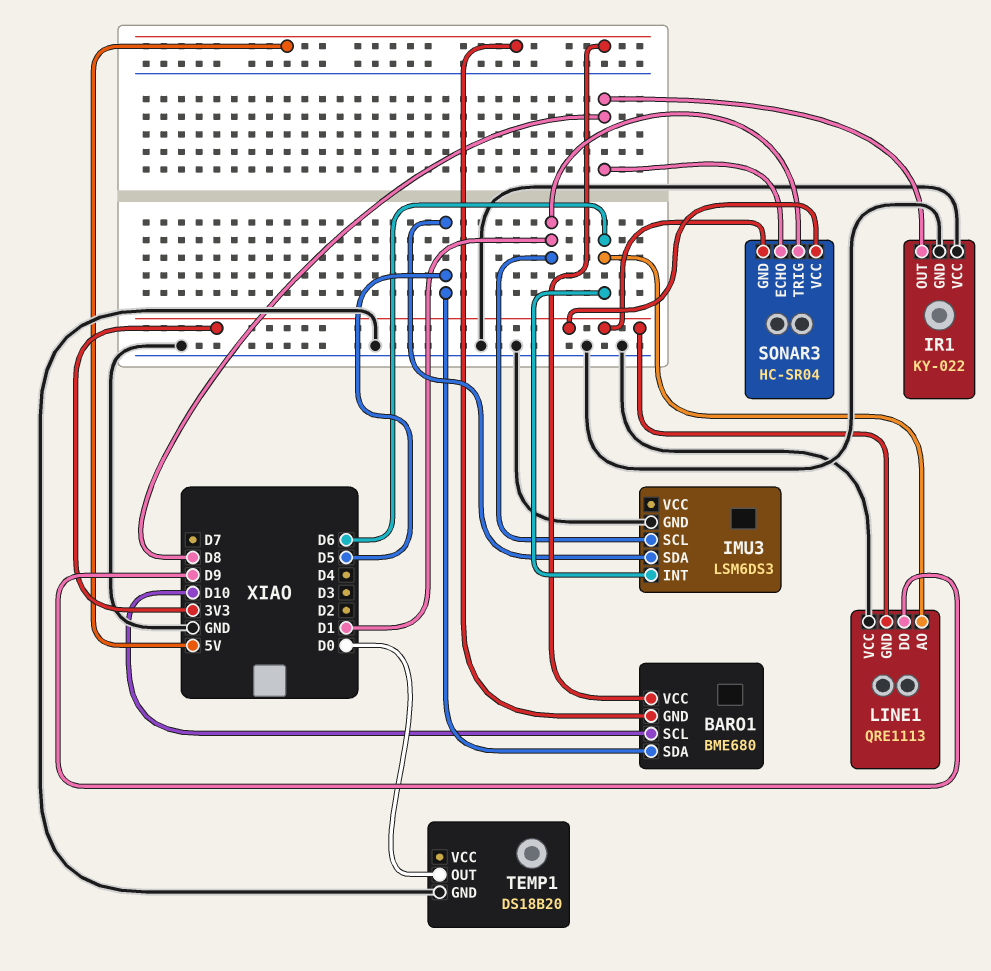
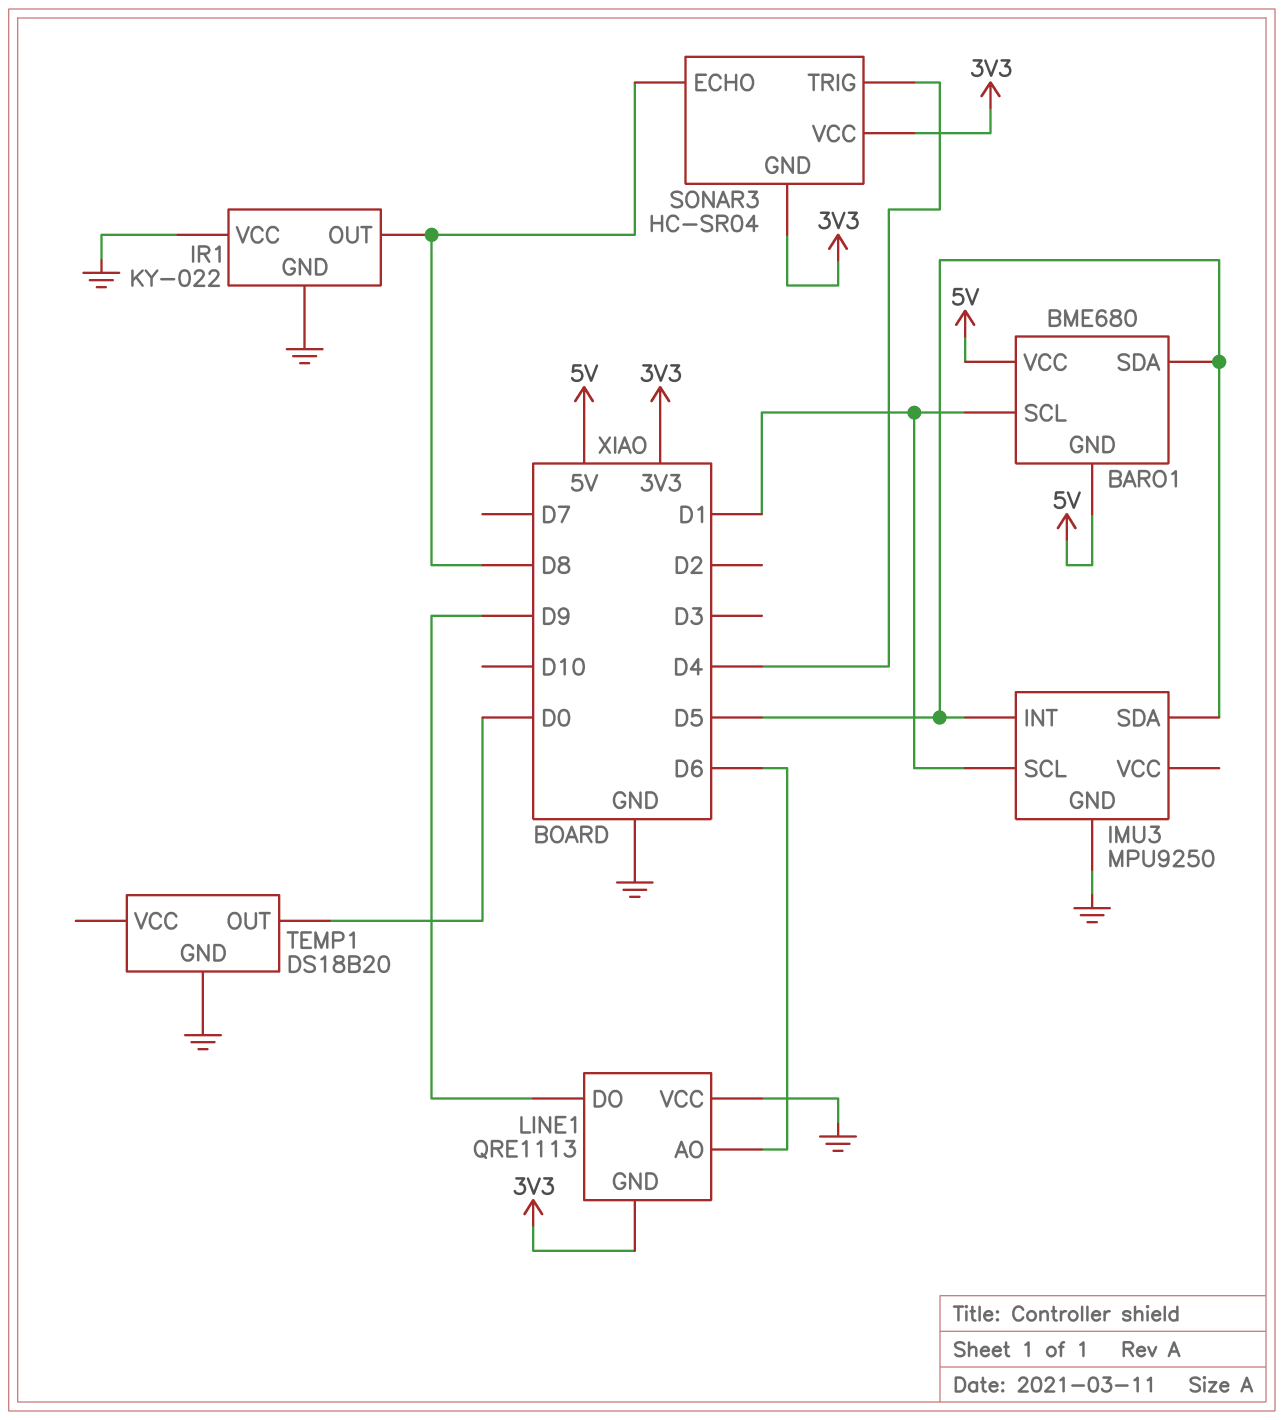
BARO1 pin SCL: D10 -> D1
IMU3: LSM6DS3 -> MPU9250
IMU3 pin INT: D6 -> D5
SONAR3 pin TRIG: D1 -> D4

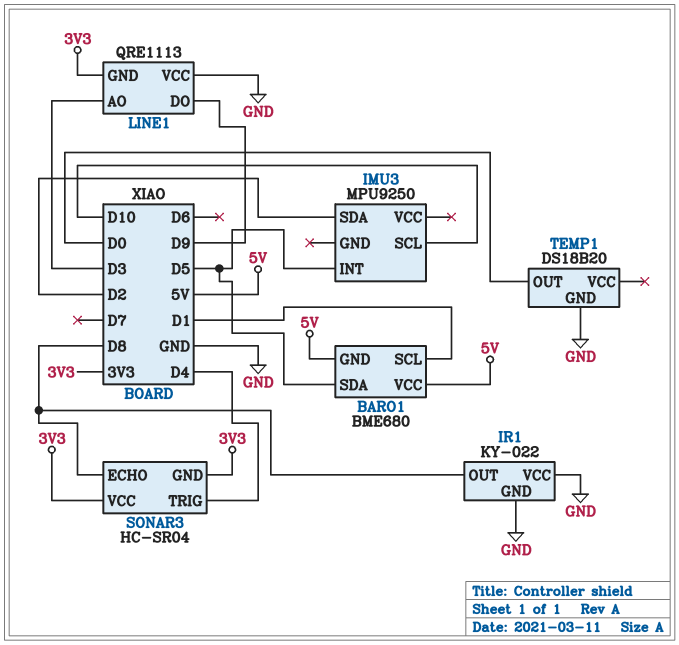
IMU3 pin GND: GND -> none
IMU3 pin SCL: D1 -> D10
IMU3 pin SDA: D5 -> D2
LINE1 pin AO: D6 -> D3

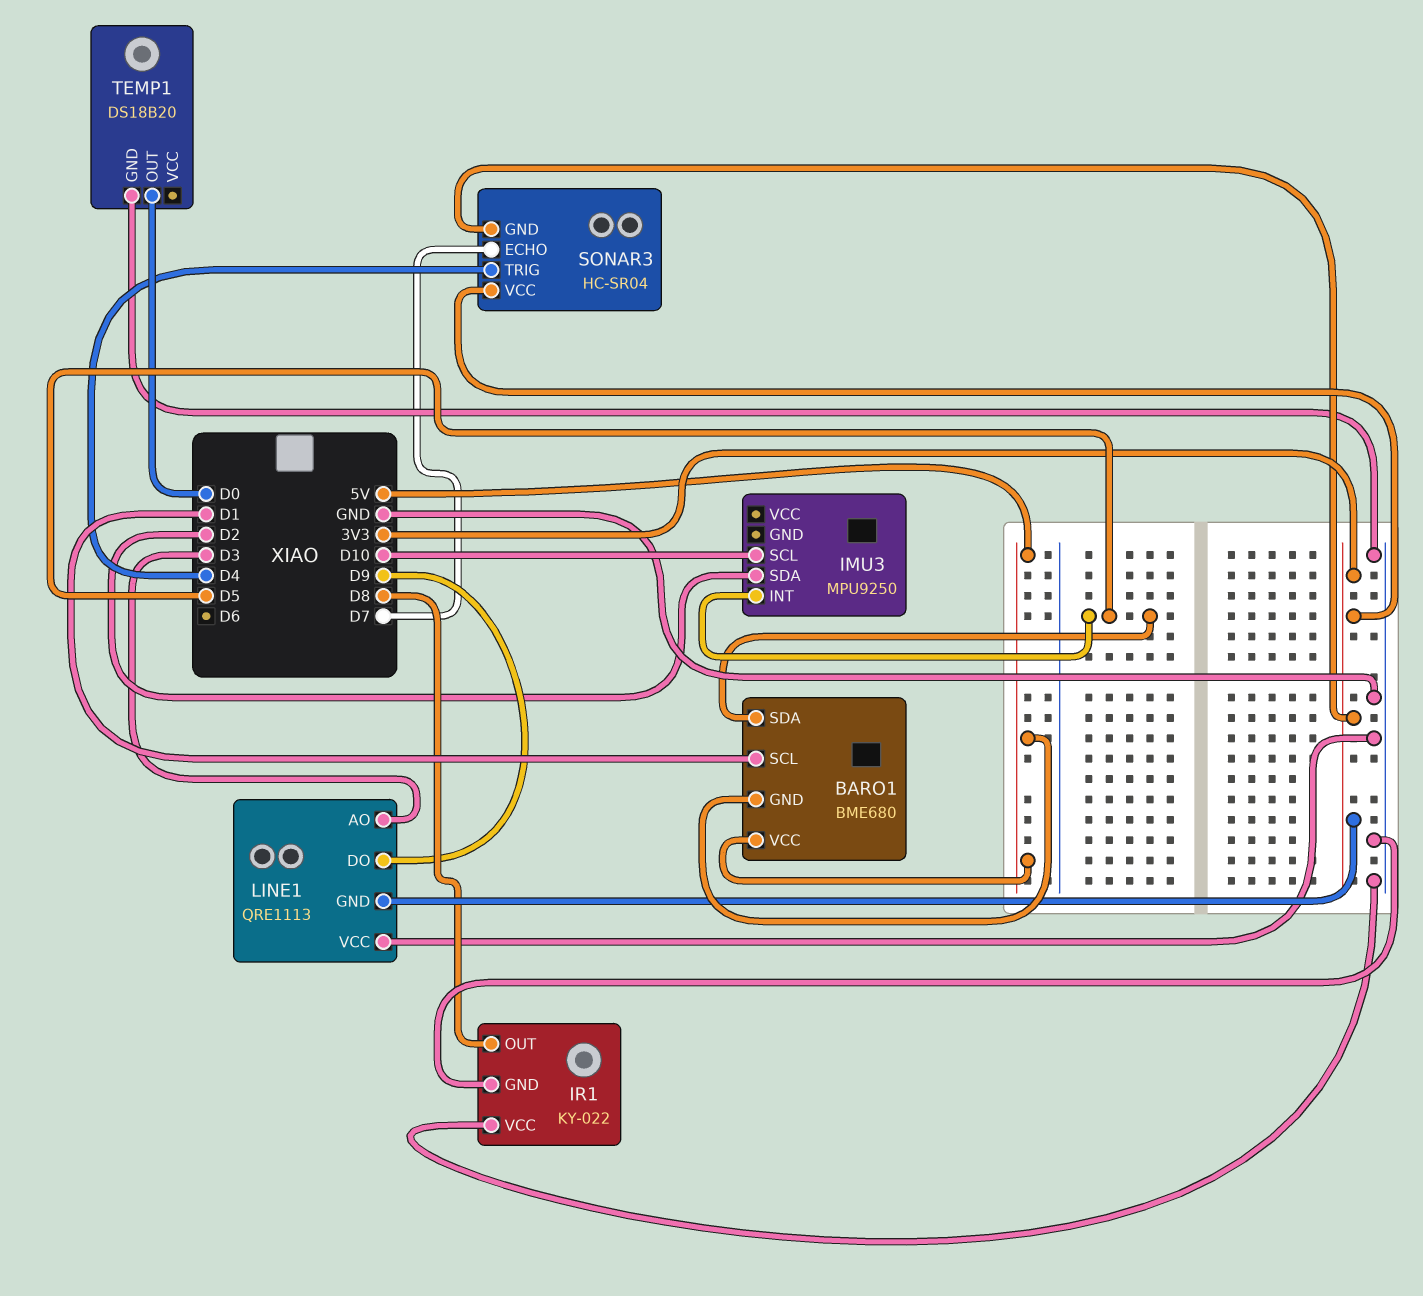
SONAR3 pin ECHO: D8 -> D7

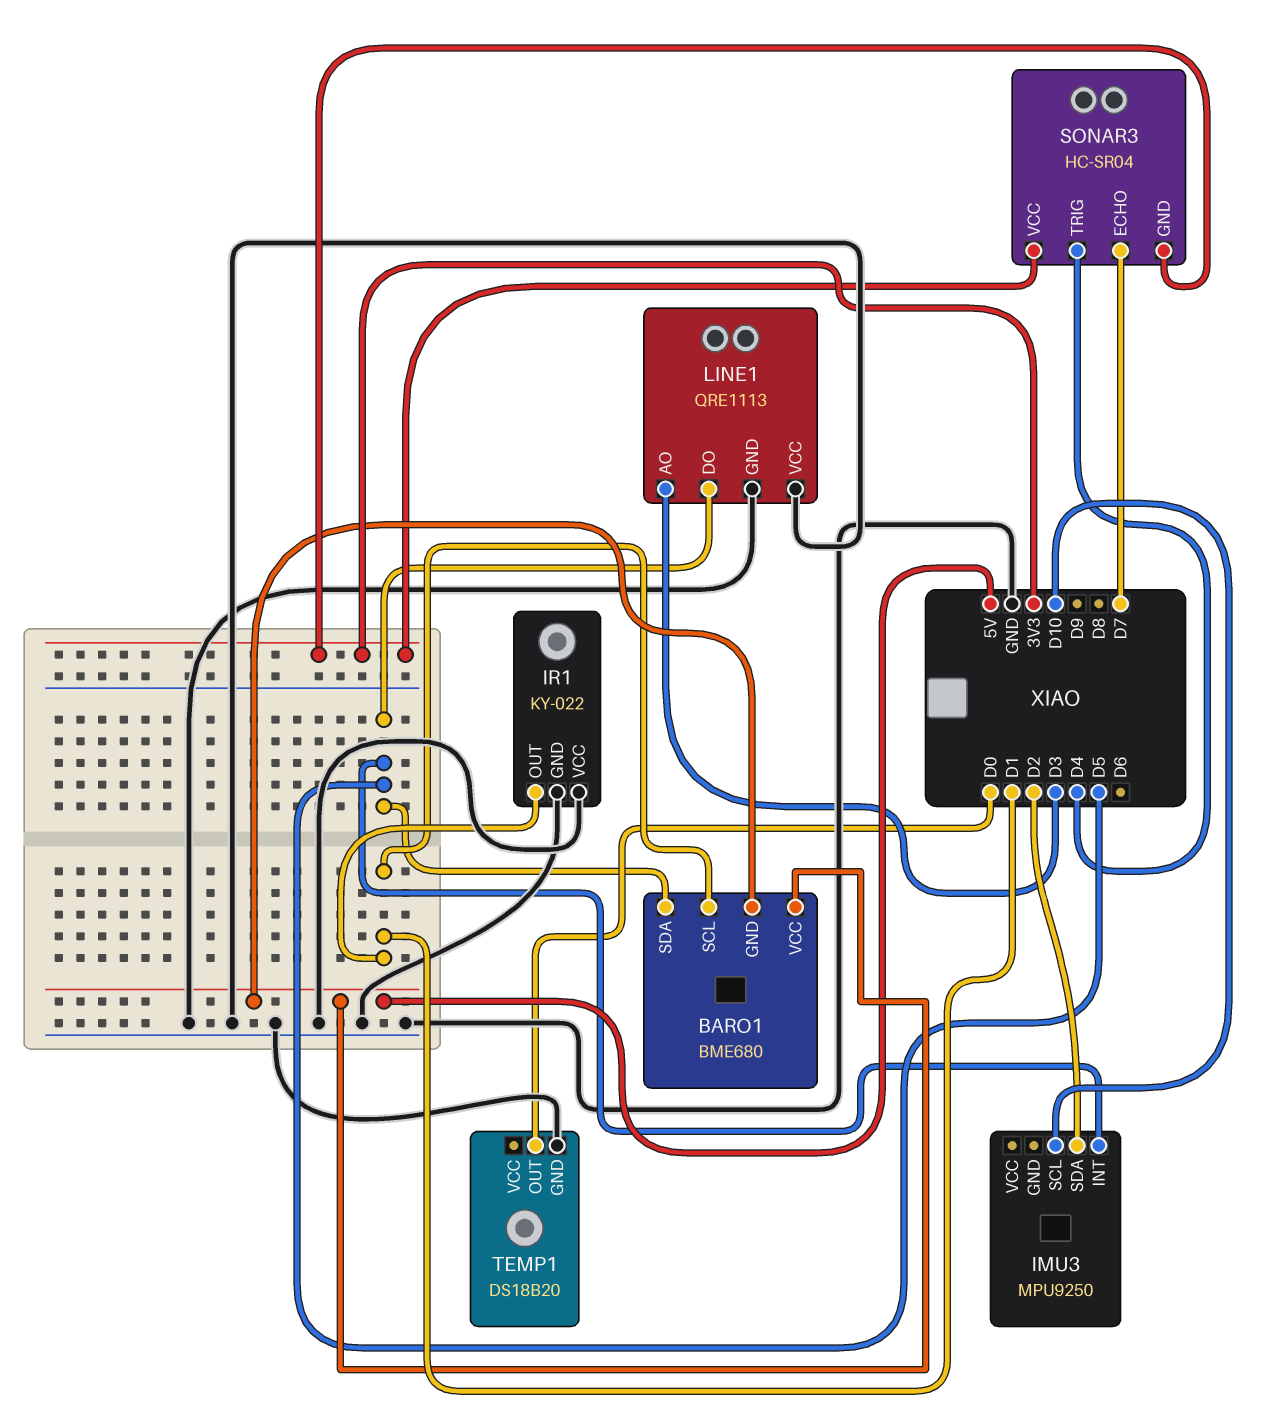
IR1 pin OUT: D8 -> D1
LINE1 pin DO: D9 -> D5
LINE1 pin GND: 3V3 -> GND

